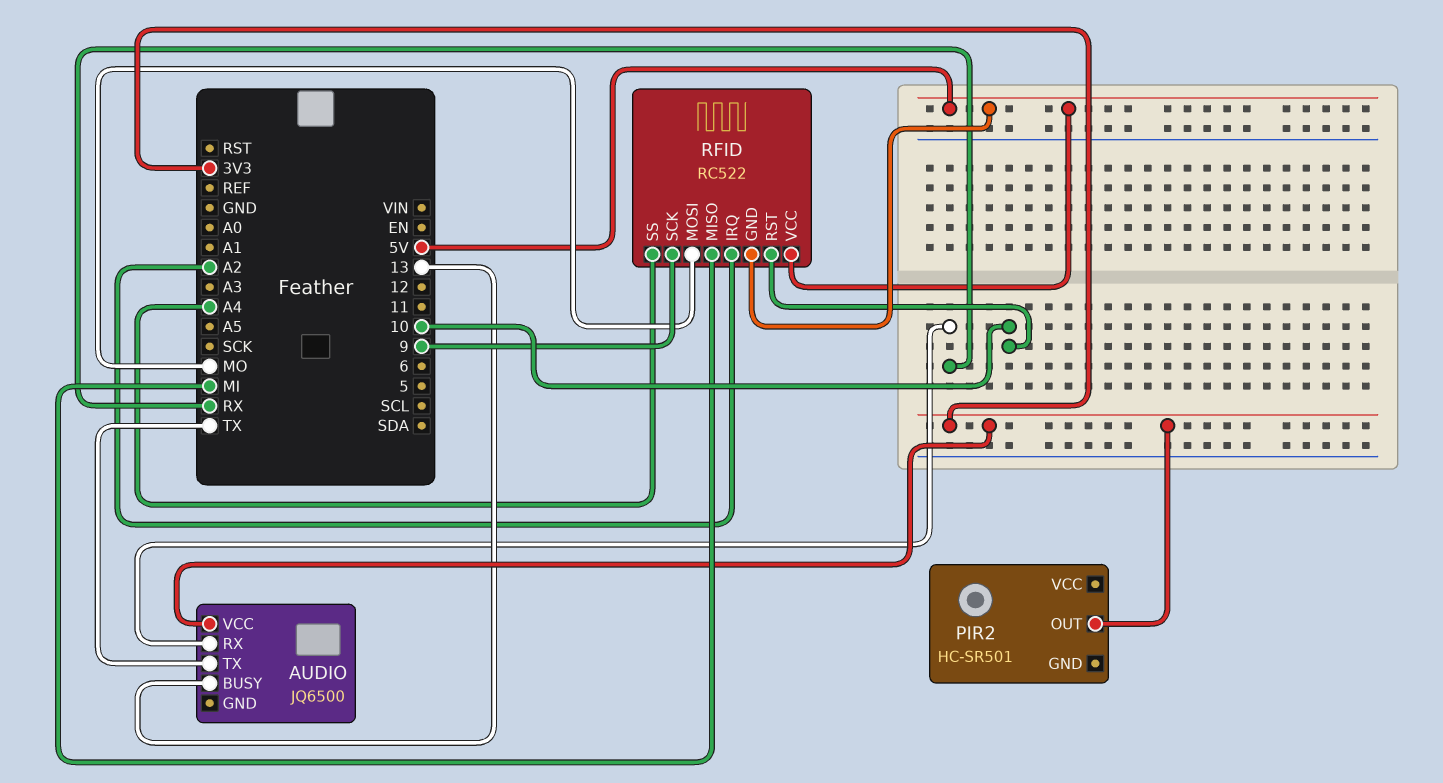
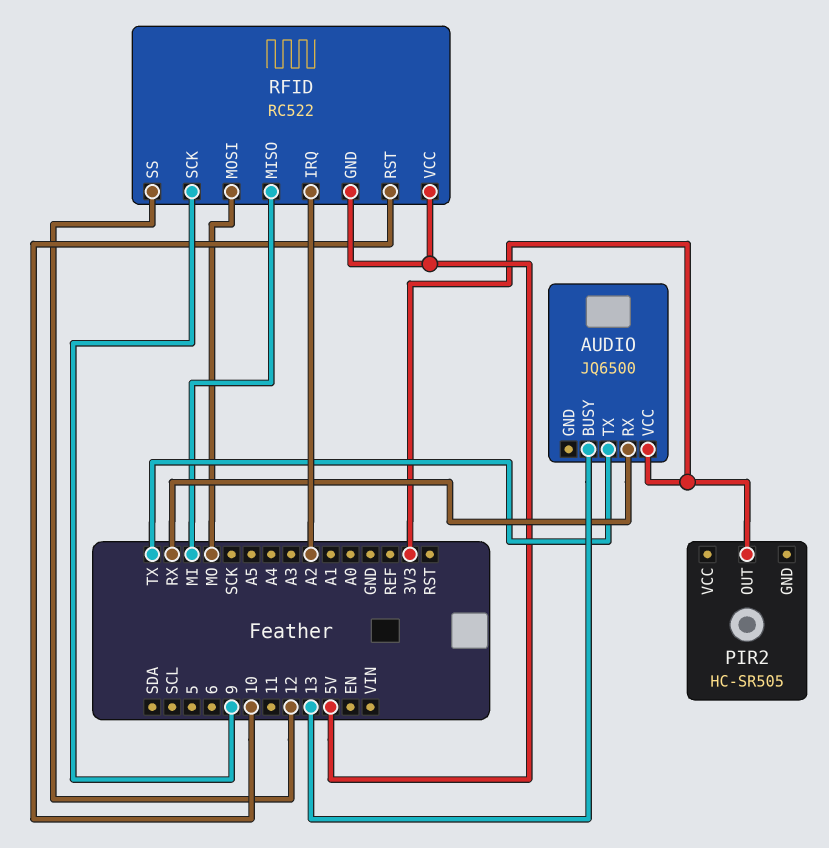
PIR2: HC-SR501 -> HC-SR505
RFID pin SS: A4 -> 12

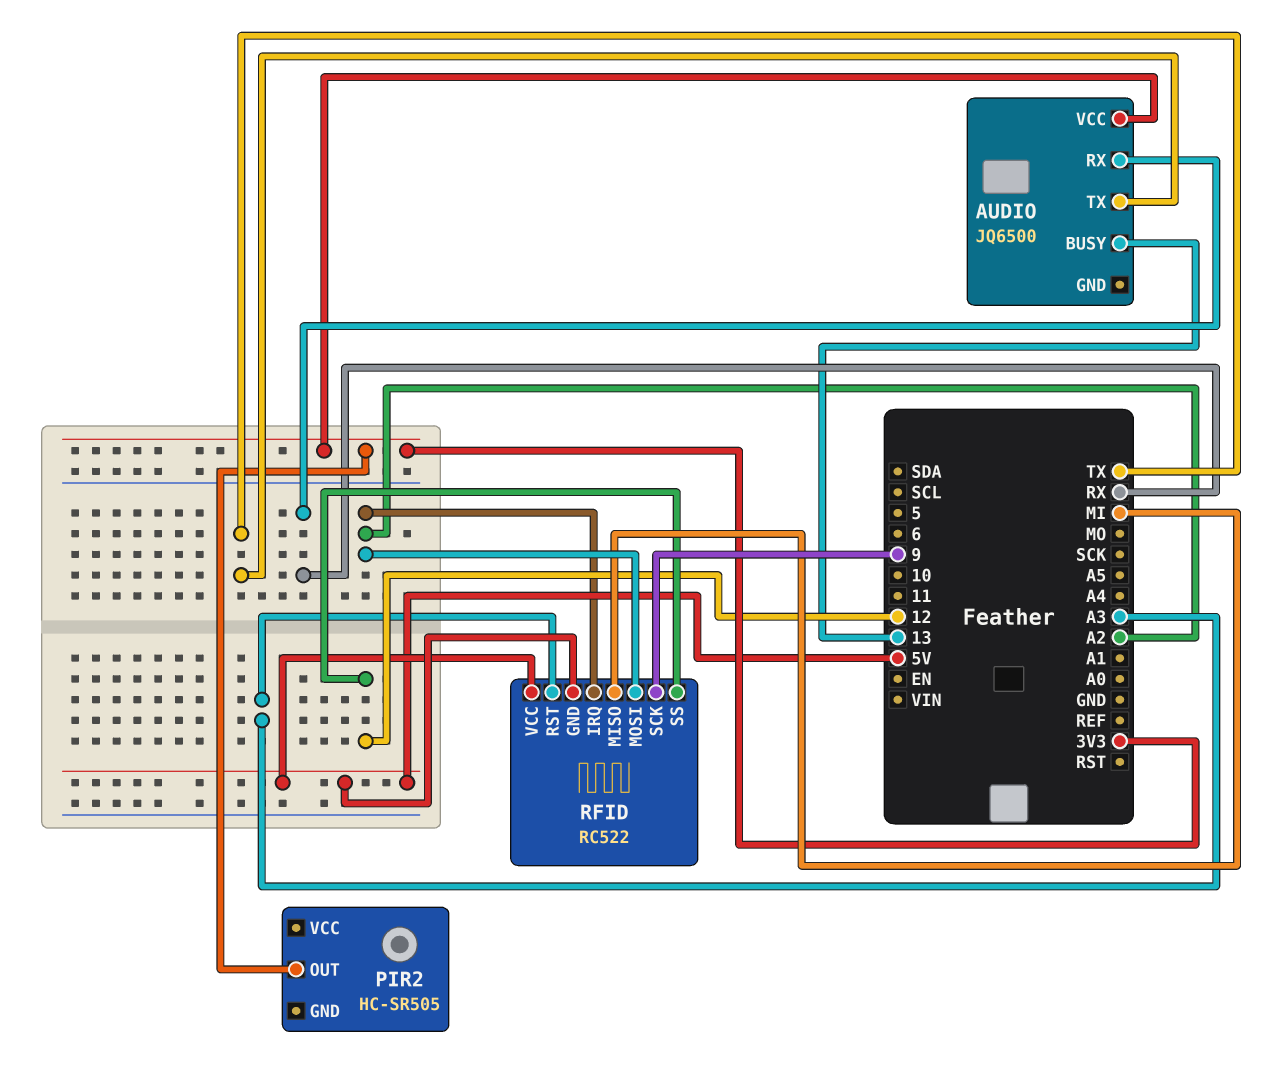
RFID pin MOSI: MO -> A2
RFID pin RST: 10 -> A3

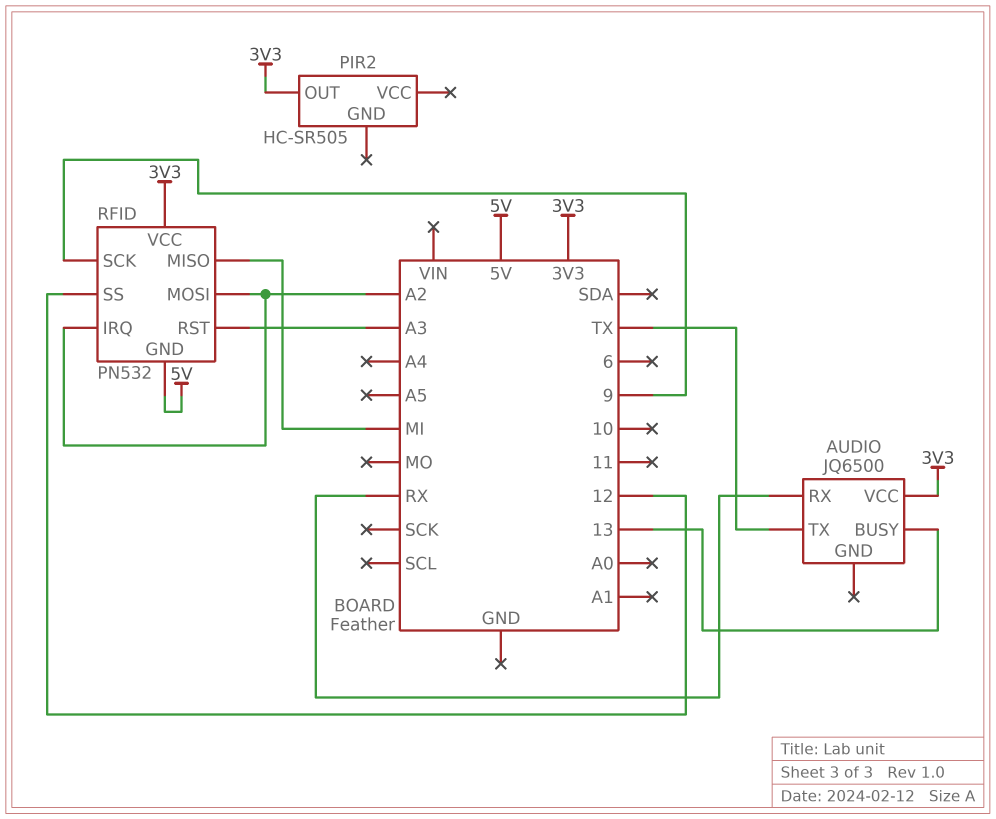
RFID: RC522 -> PN532
RFID pin VCC: 5V -> 3V3

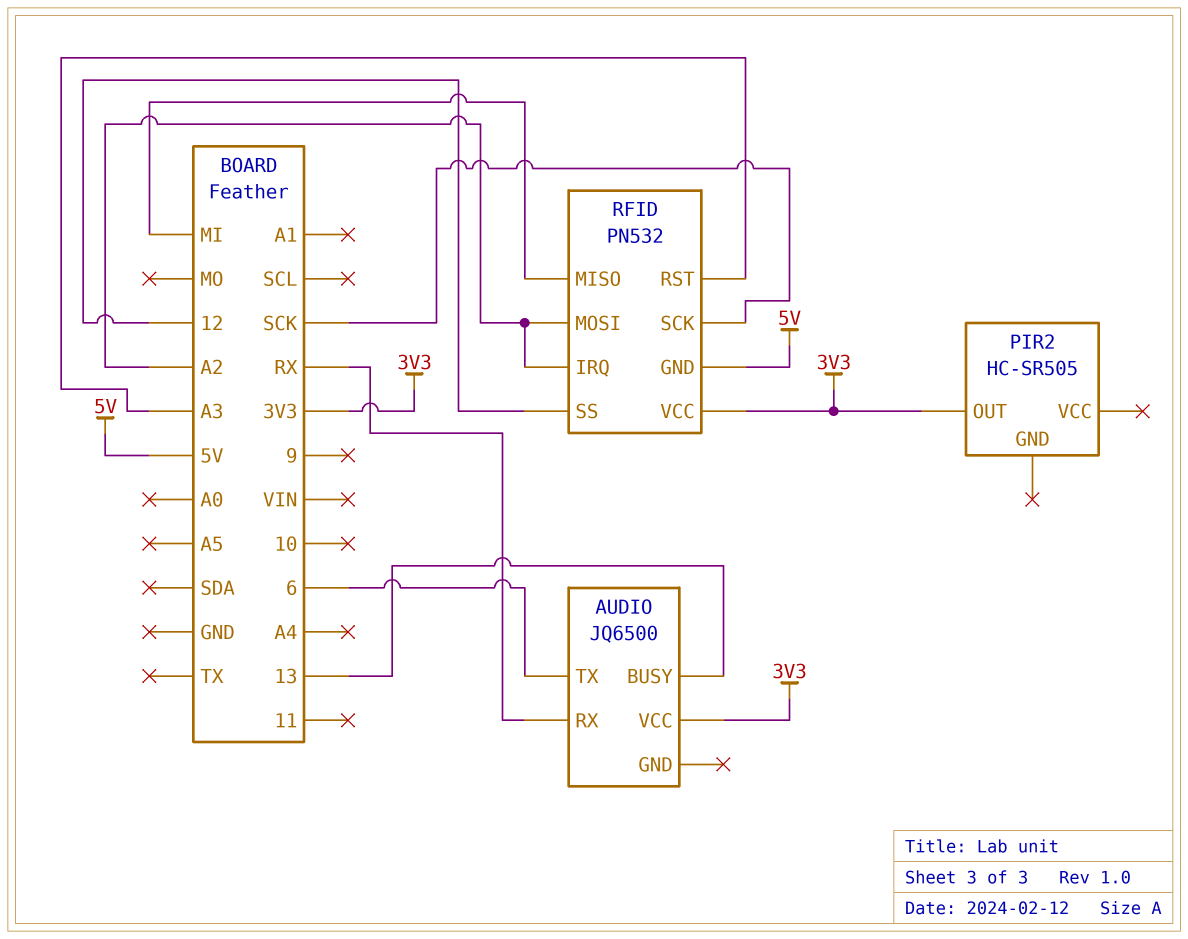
AUDIO pin TX: TX -> 6
RFID pin SCK: 9 -> SCK

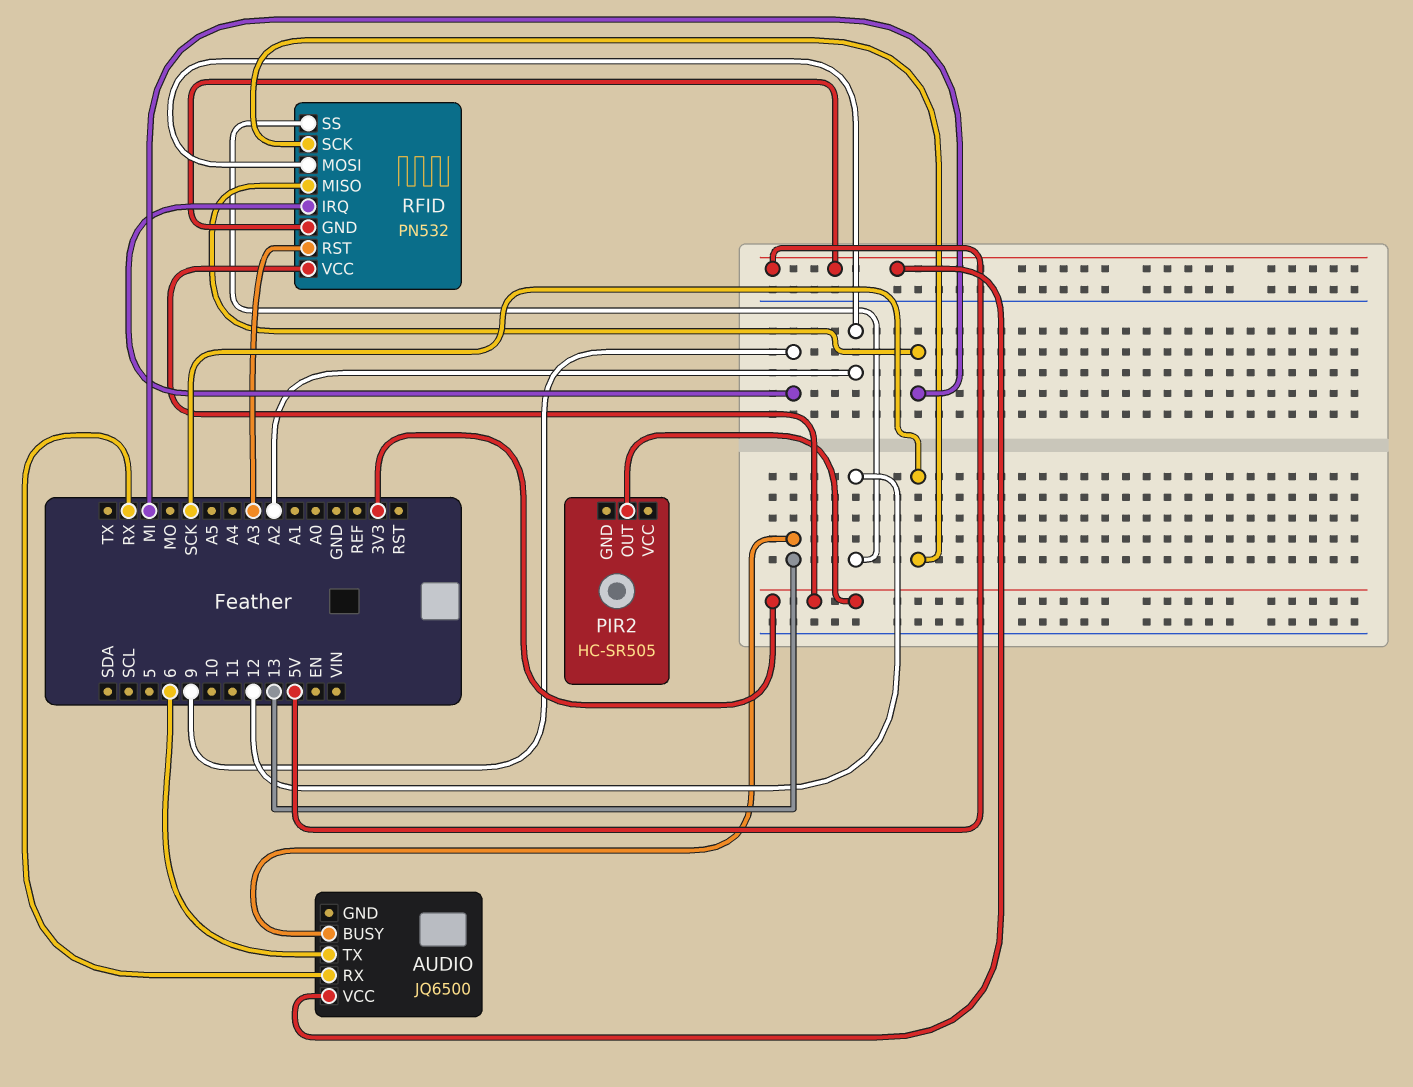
AUDIO pin VCC: 3V3 -> 5V
RFID pin IRQ: A2 -> 9

